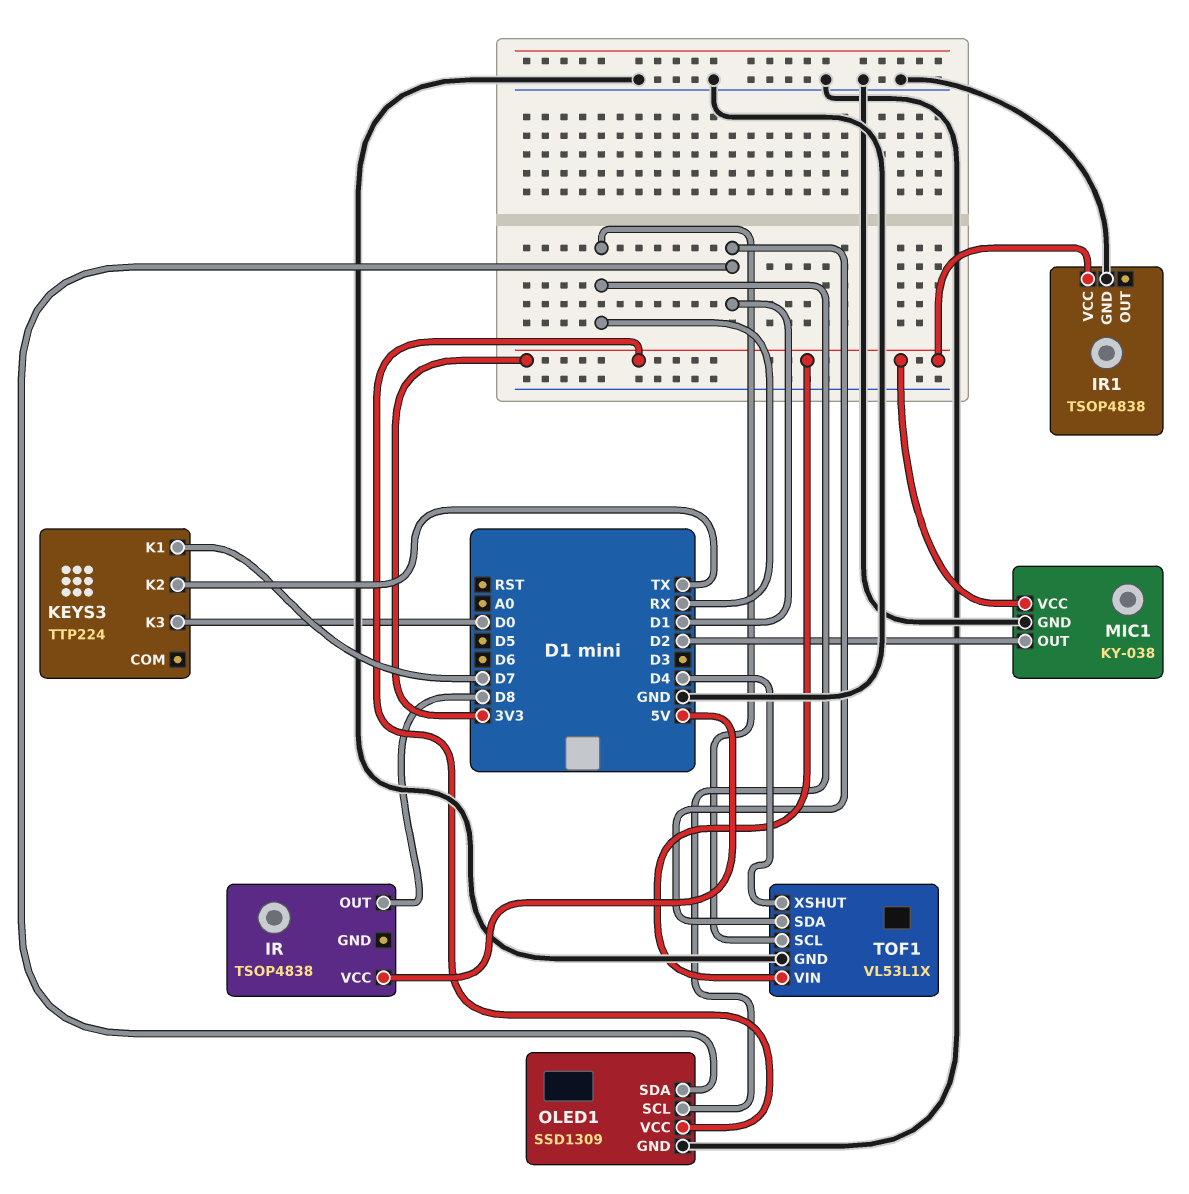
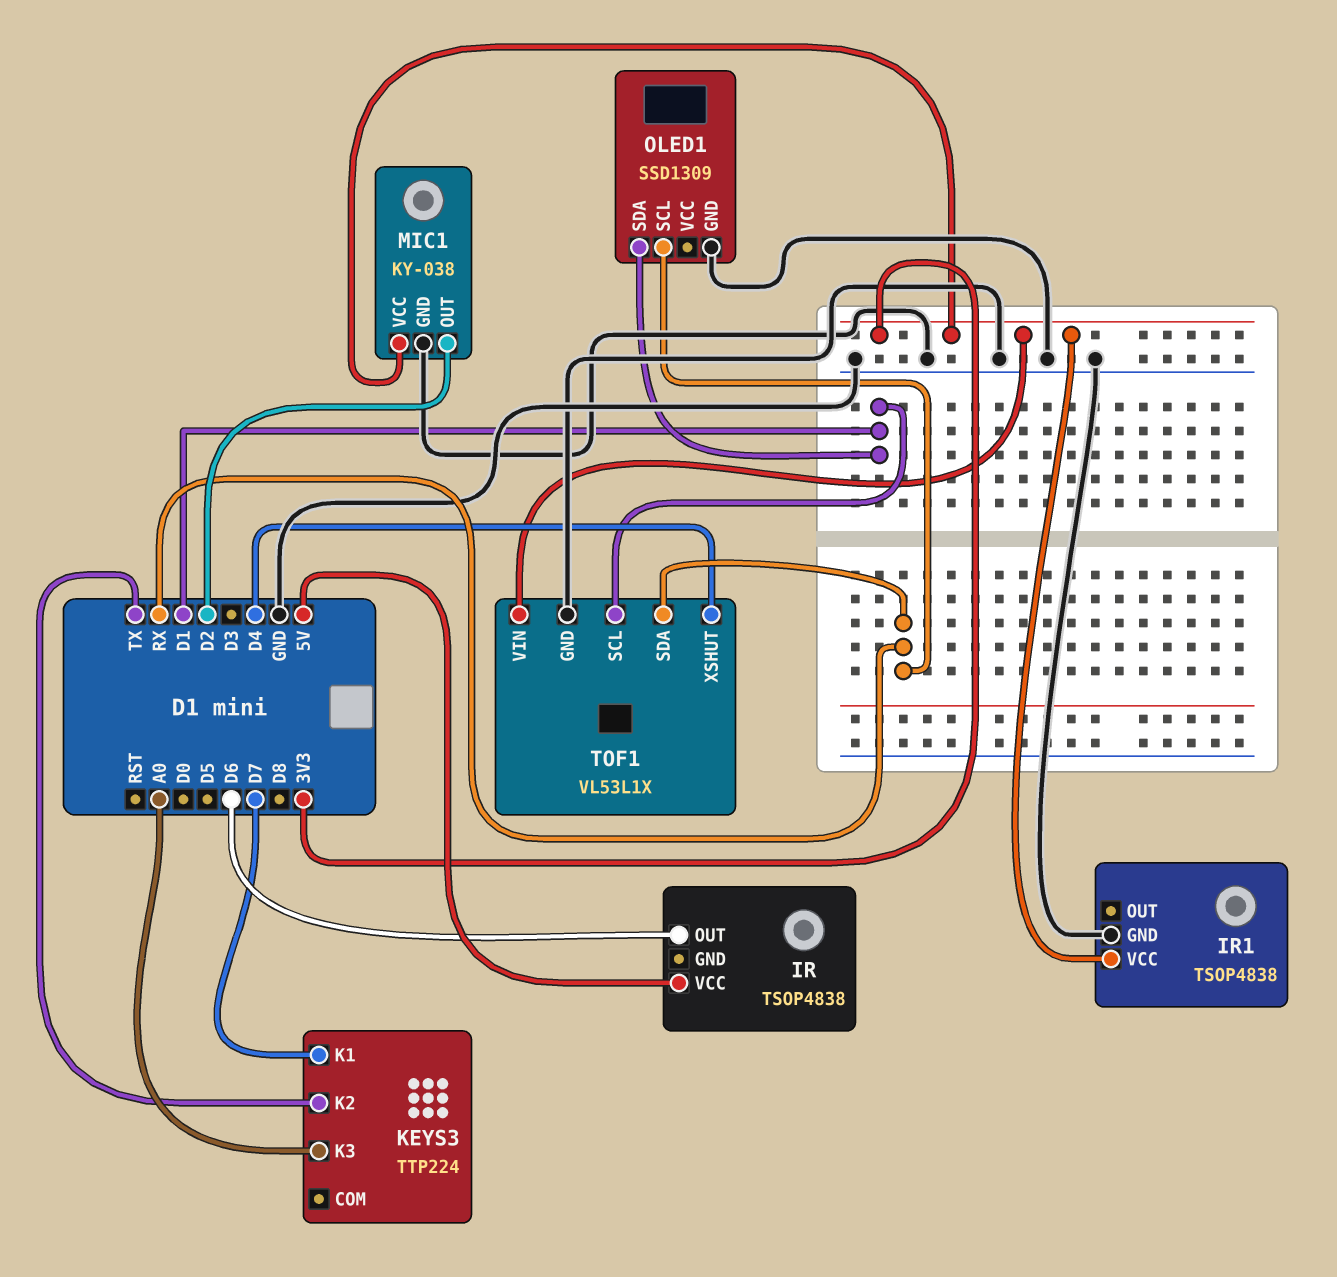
IR pin OUT: D8 -> D6
KEYS3 pin K3: D0 -> A0
OLED1 pin VCC: 3V3 -> none
TOF1 pin SCL: RX -> D1
TOF1 pin SDA: D1 -> RX

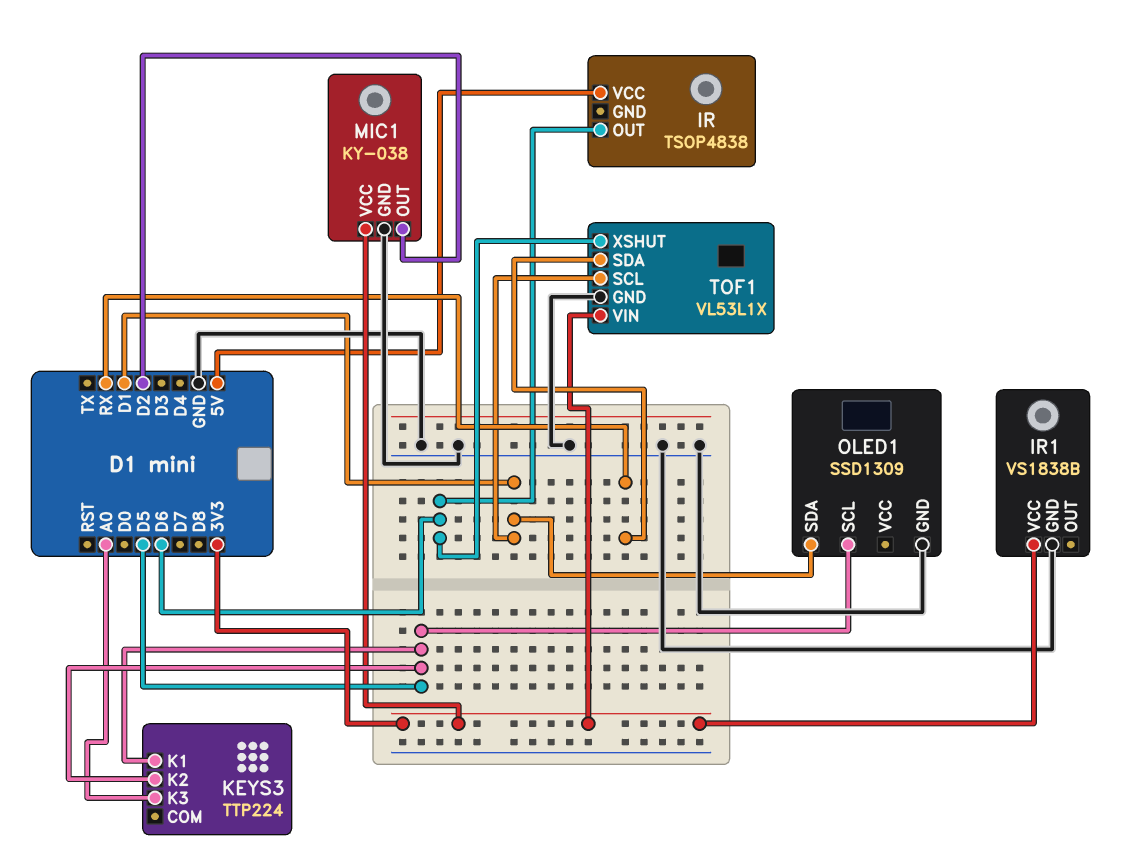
IR1: TSOP4838 -> VS1838B
KEYS3 pin K1: D7 -> D5
KEYS3 pin K2: TX -> D5
OLED1 pin SCL: RX -> D5
TOF1 pin XSHUT: D4 -> D6

